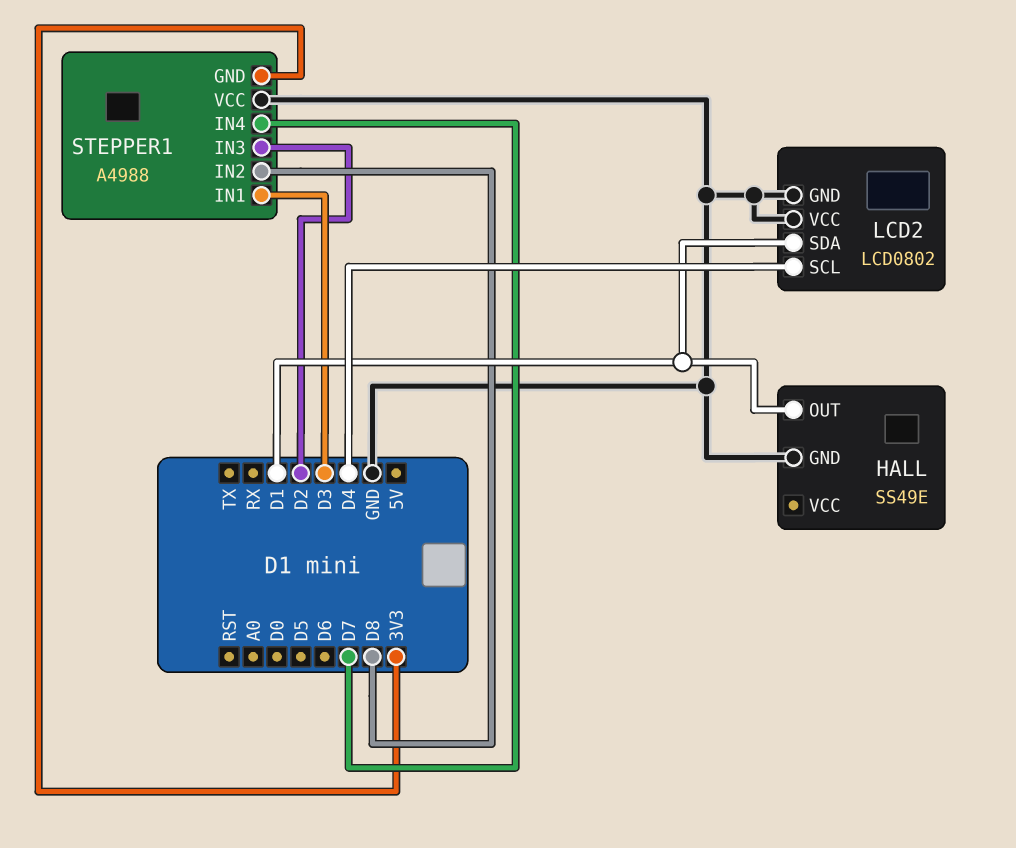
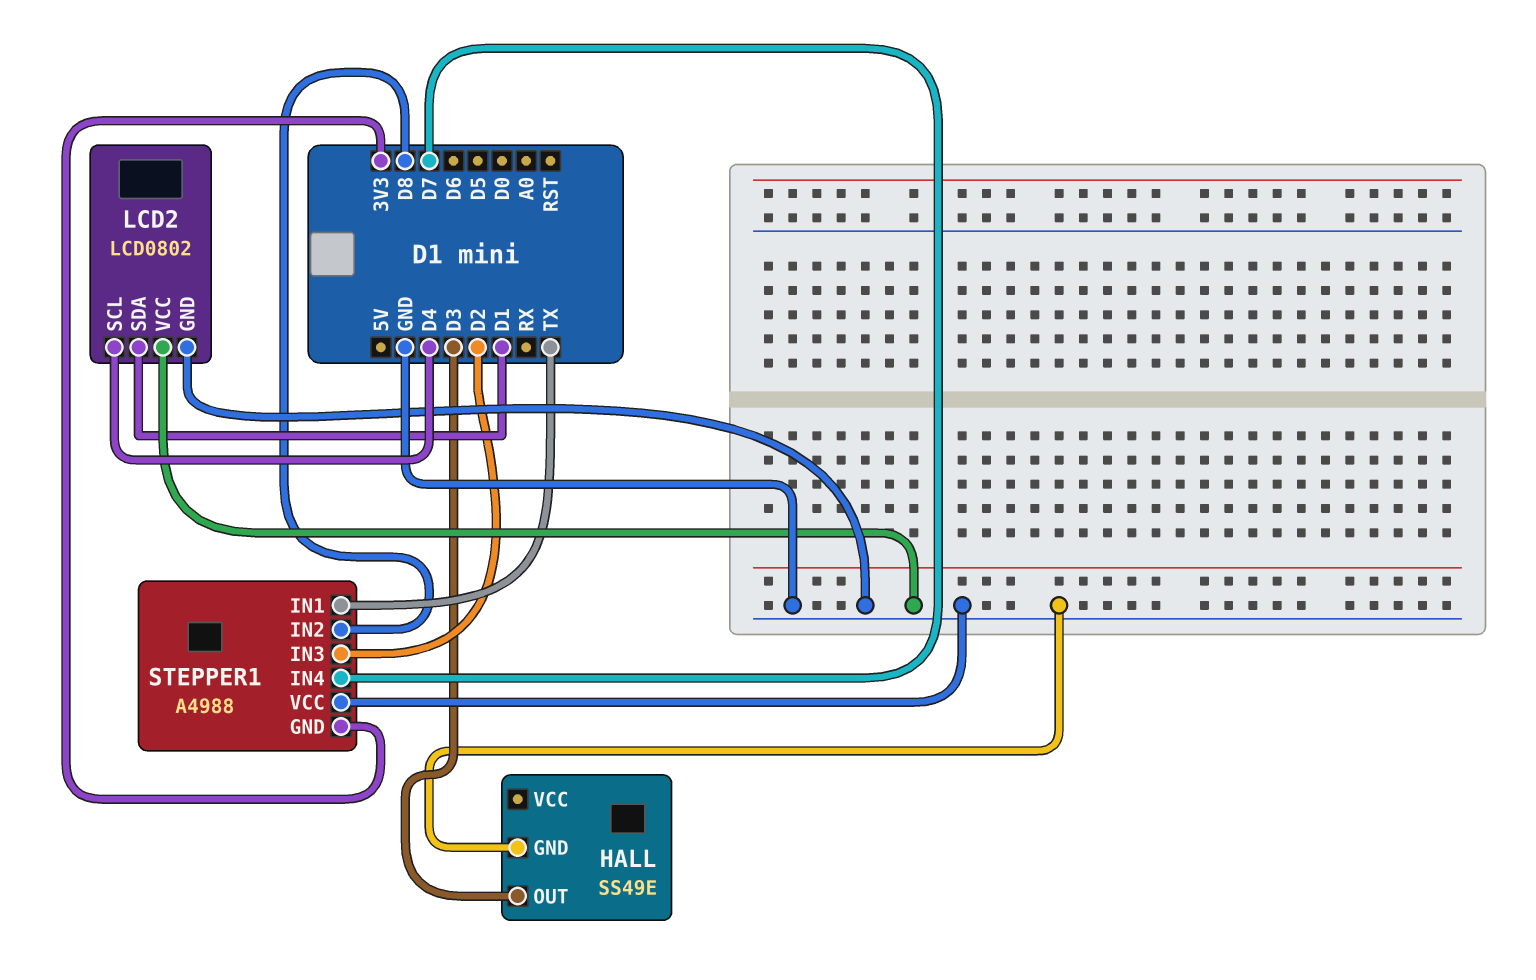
HALL pin OUT: D1 -> D3
STEPPER1 pin IN1: D3 -> TX

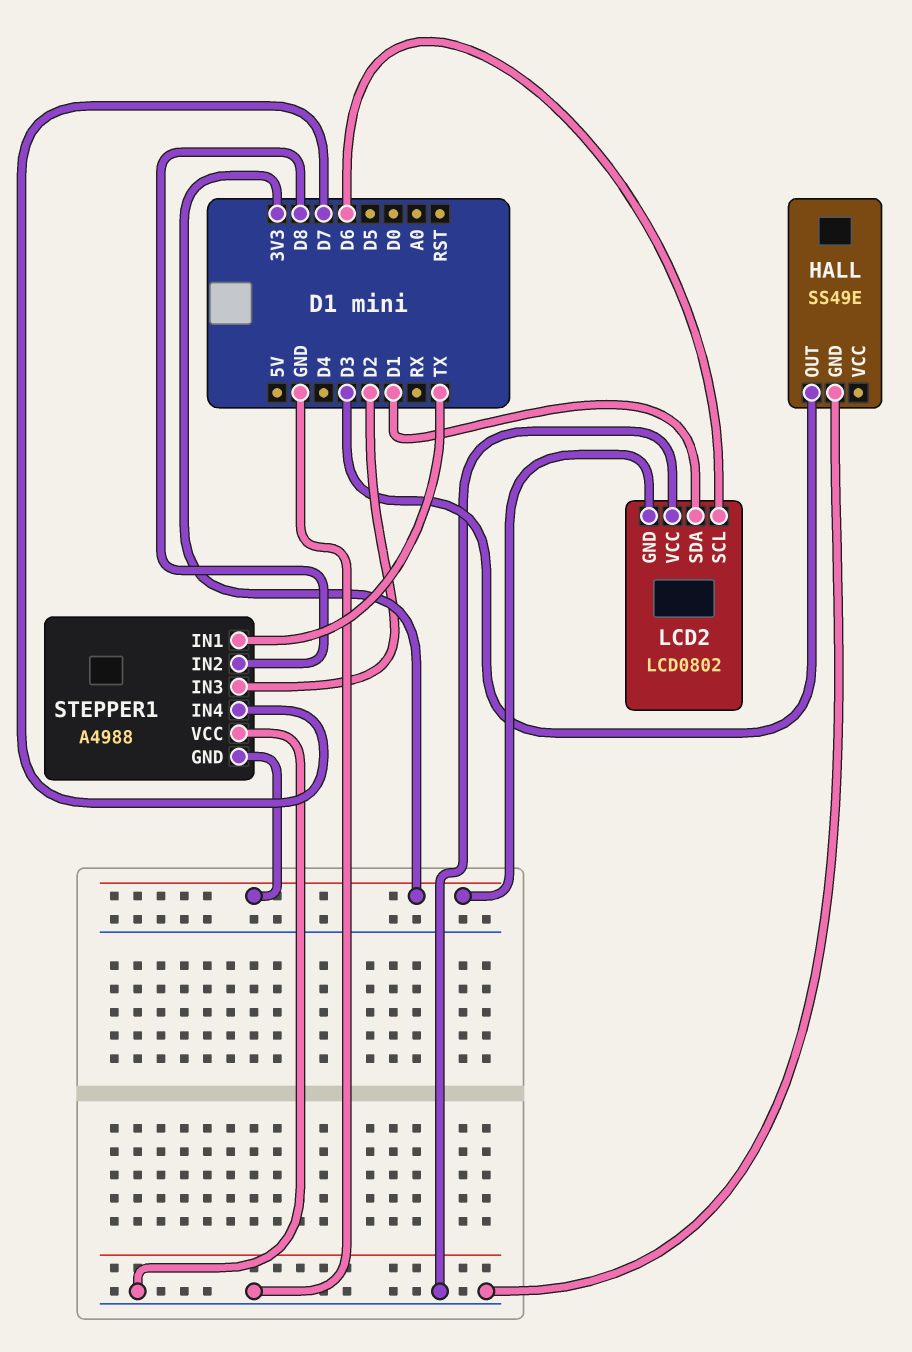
LCD2 pin GND: GND -> 3V3
LCD2 pin SCL: D4 -> D6

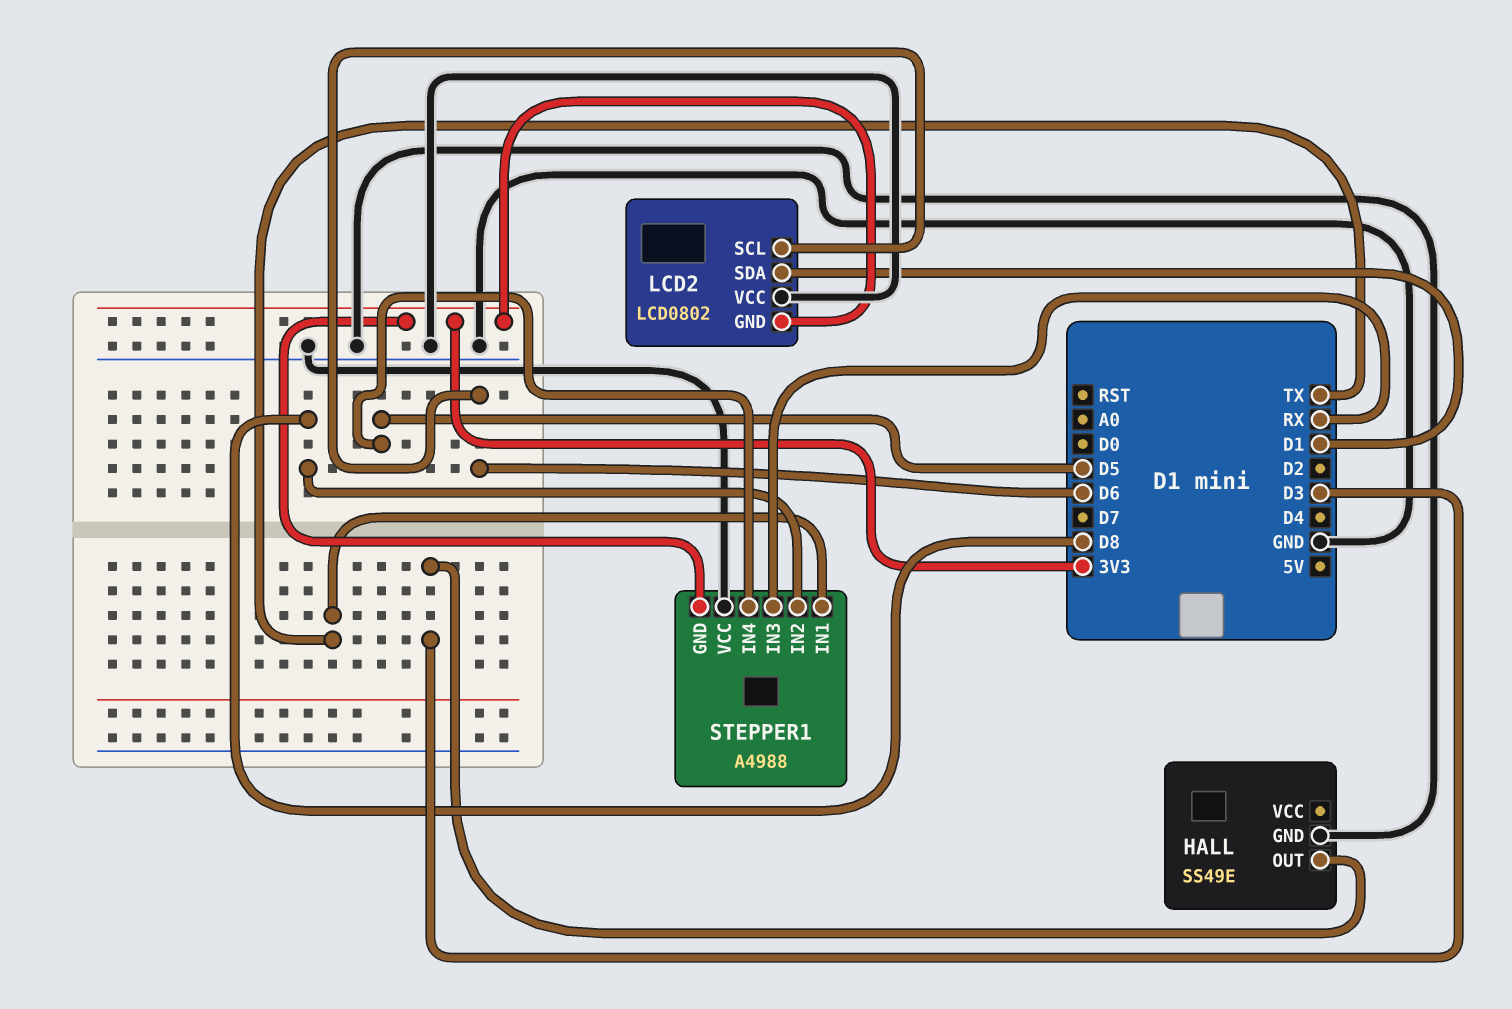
STEPPER1 pin IN3: D2 -> RX
STEPPER1 pin IN4: D7 -> D5

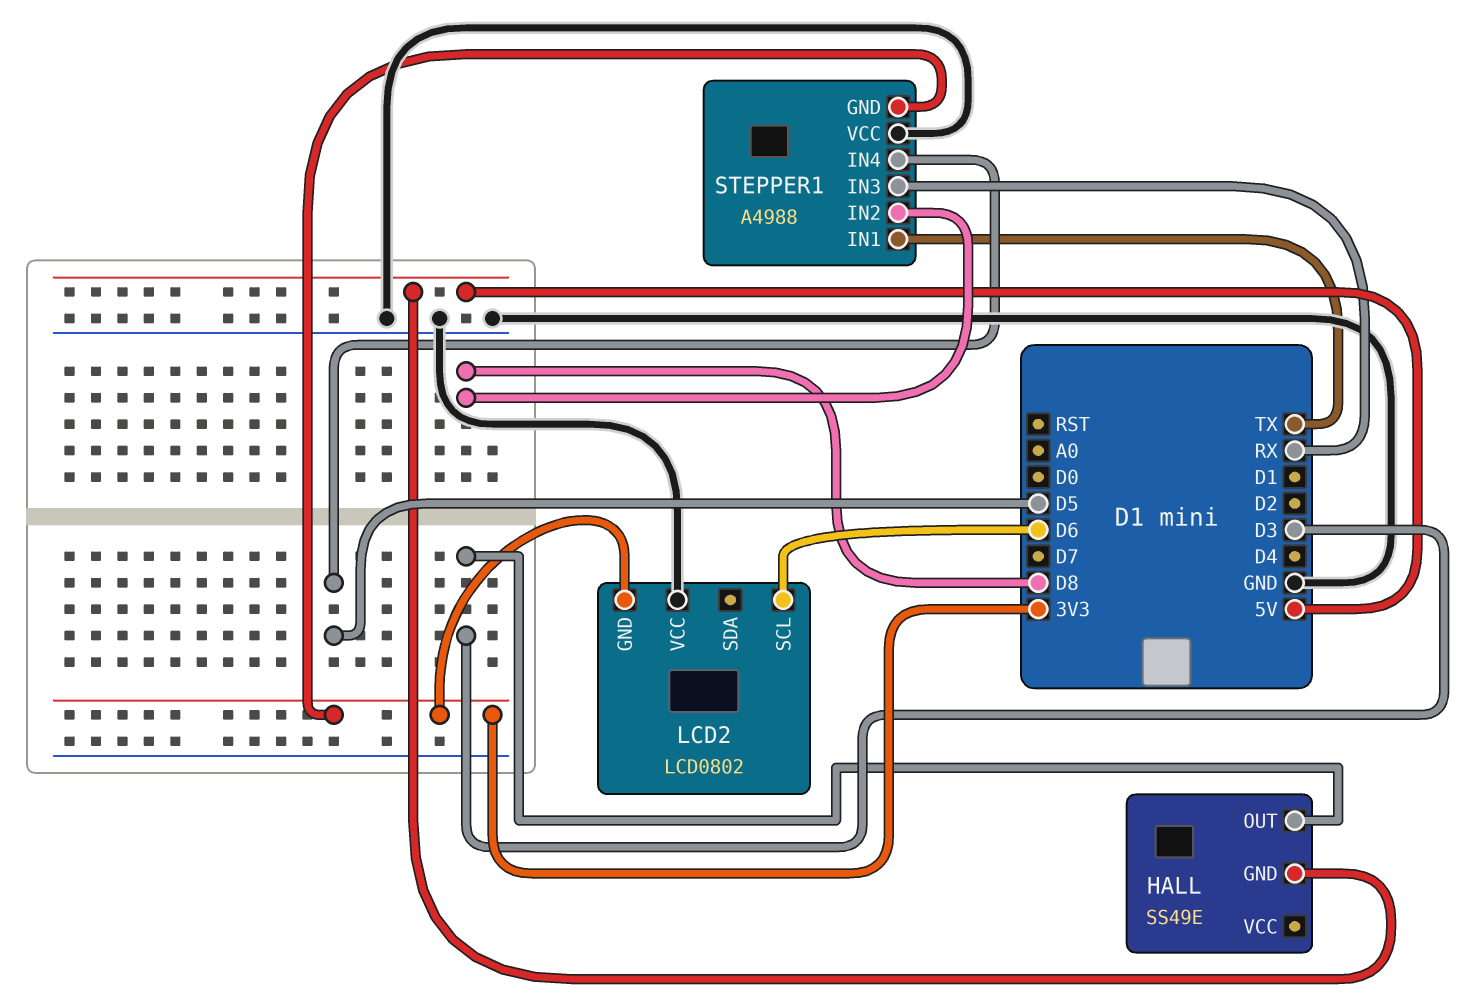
HALL pin GND: GND -> 5V
LCD2 pin SDA: D1 -> none

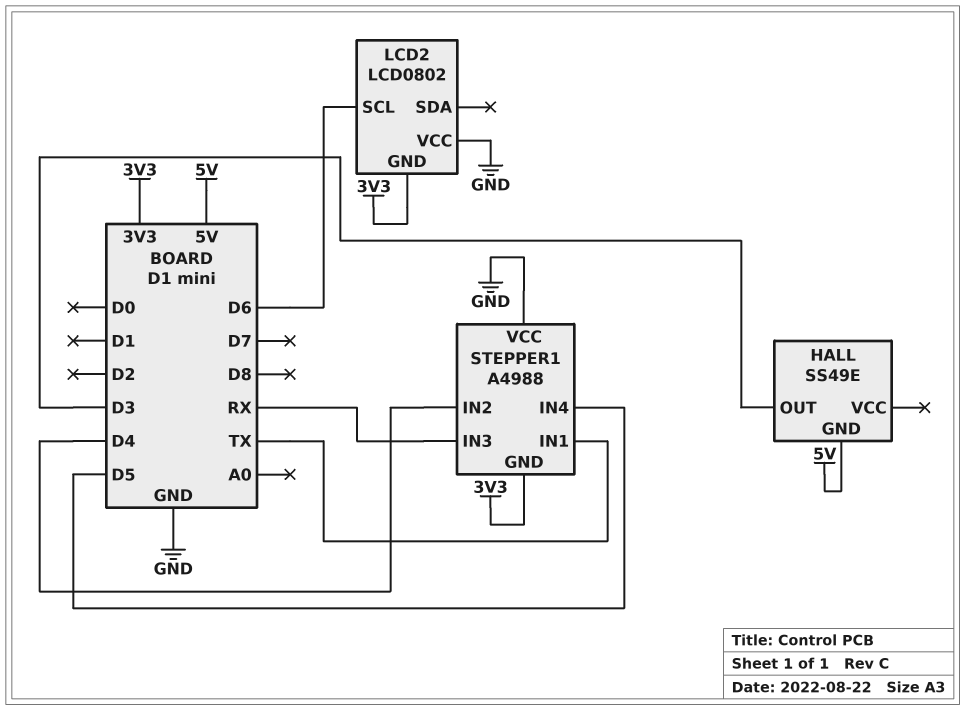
STEPPER1 pin IN2: D8 -> D4

